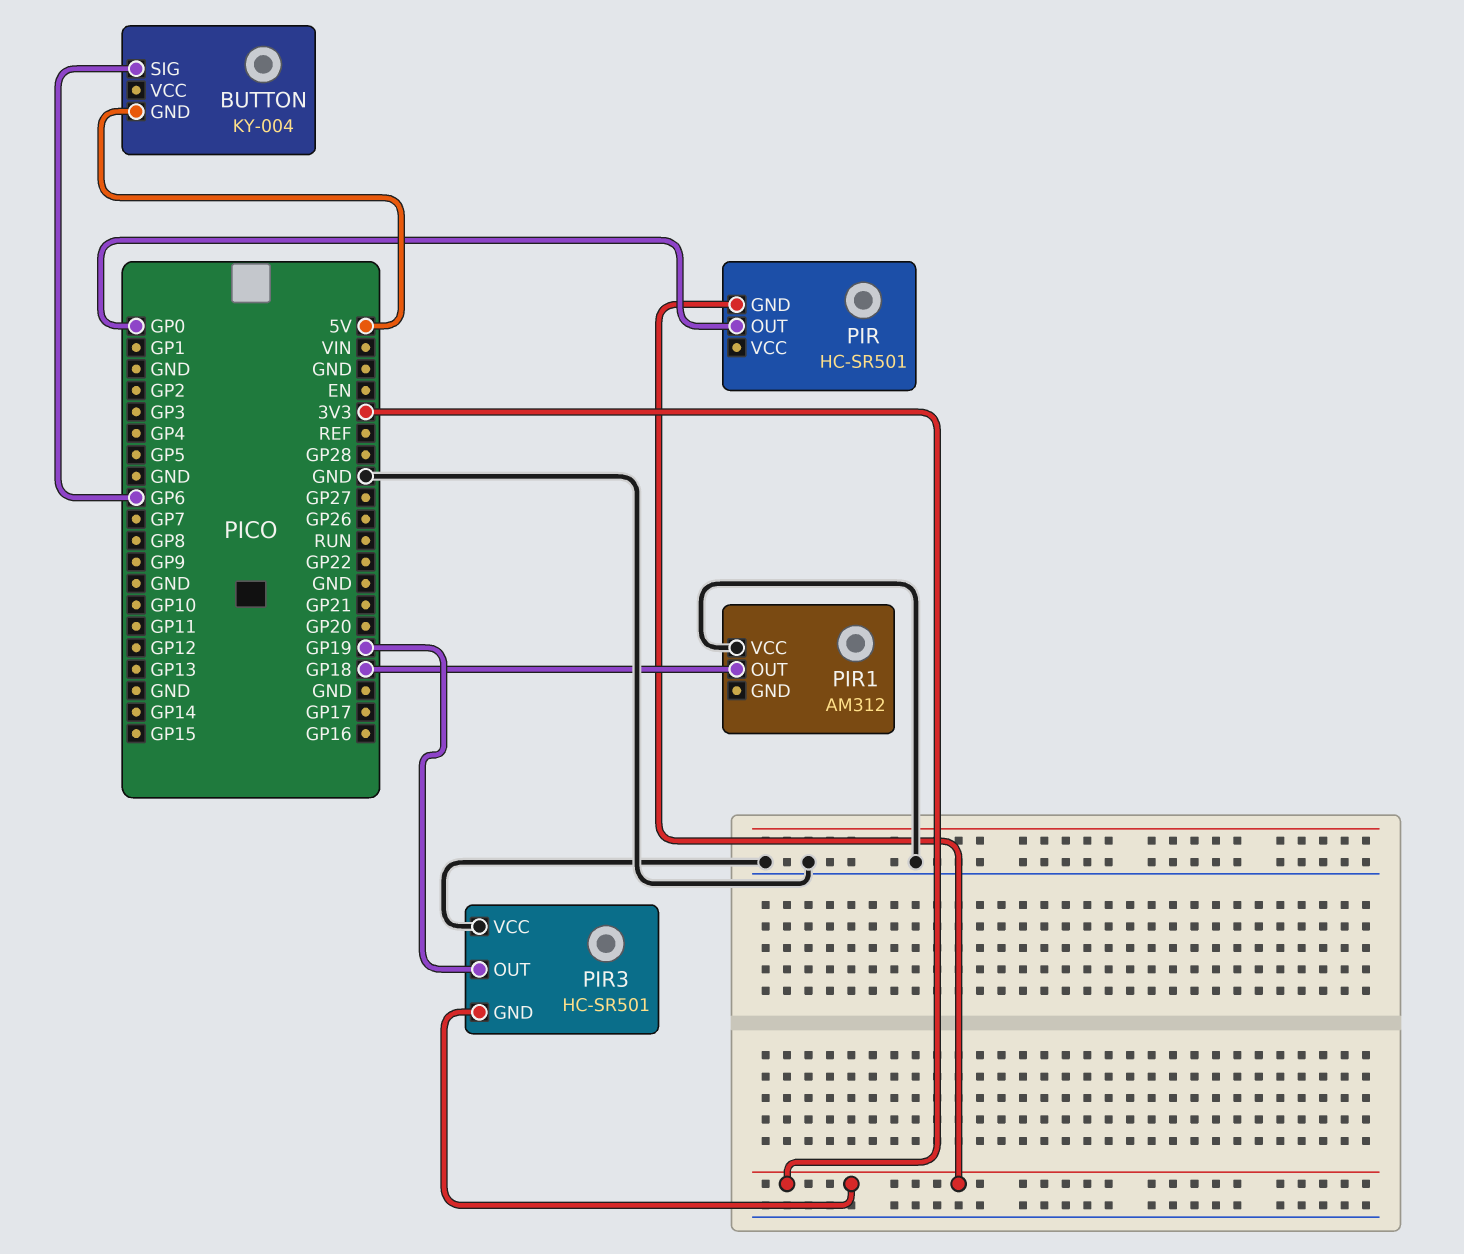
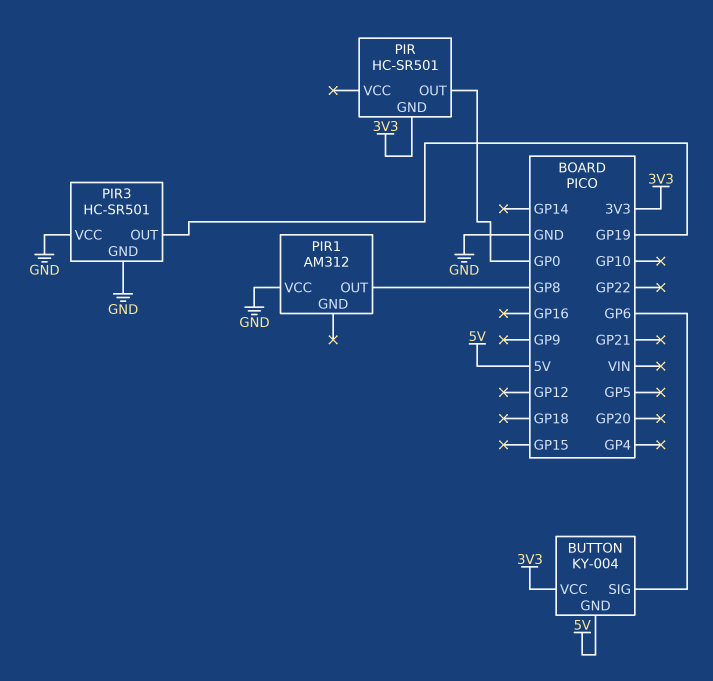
BUTTON pin VCC: none -> 3V3
PIR1 pin OUT: GP18 -> GP8
PIR3 pin GND: 3V3 -> GND

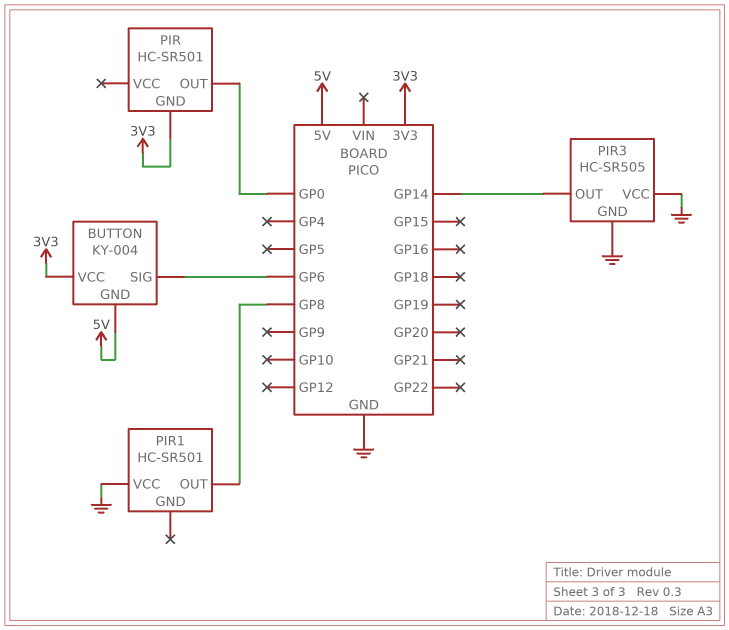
PIR1: AM312 -> HC-SR501
PIR3: HC-SR501 -> HC-SR505
PIR3 pin OUT: GP19 -> GP14

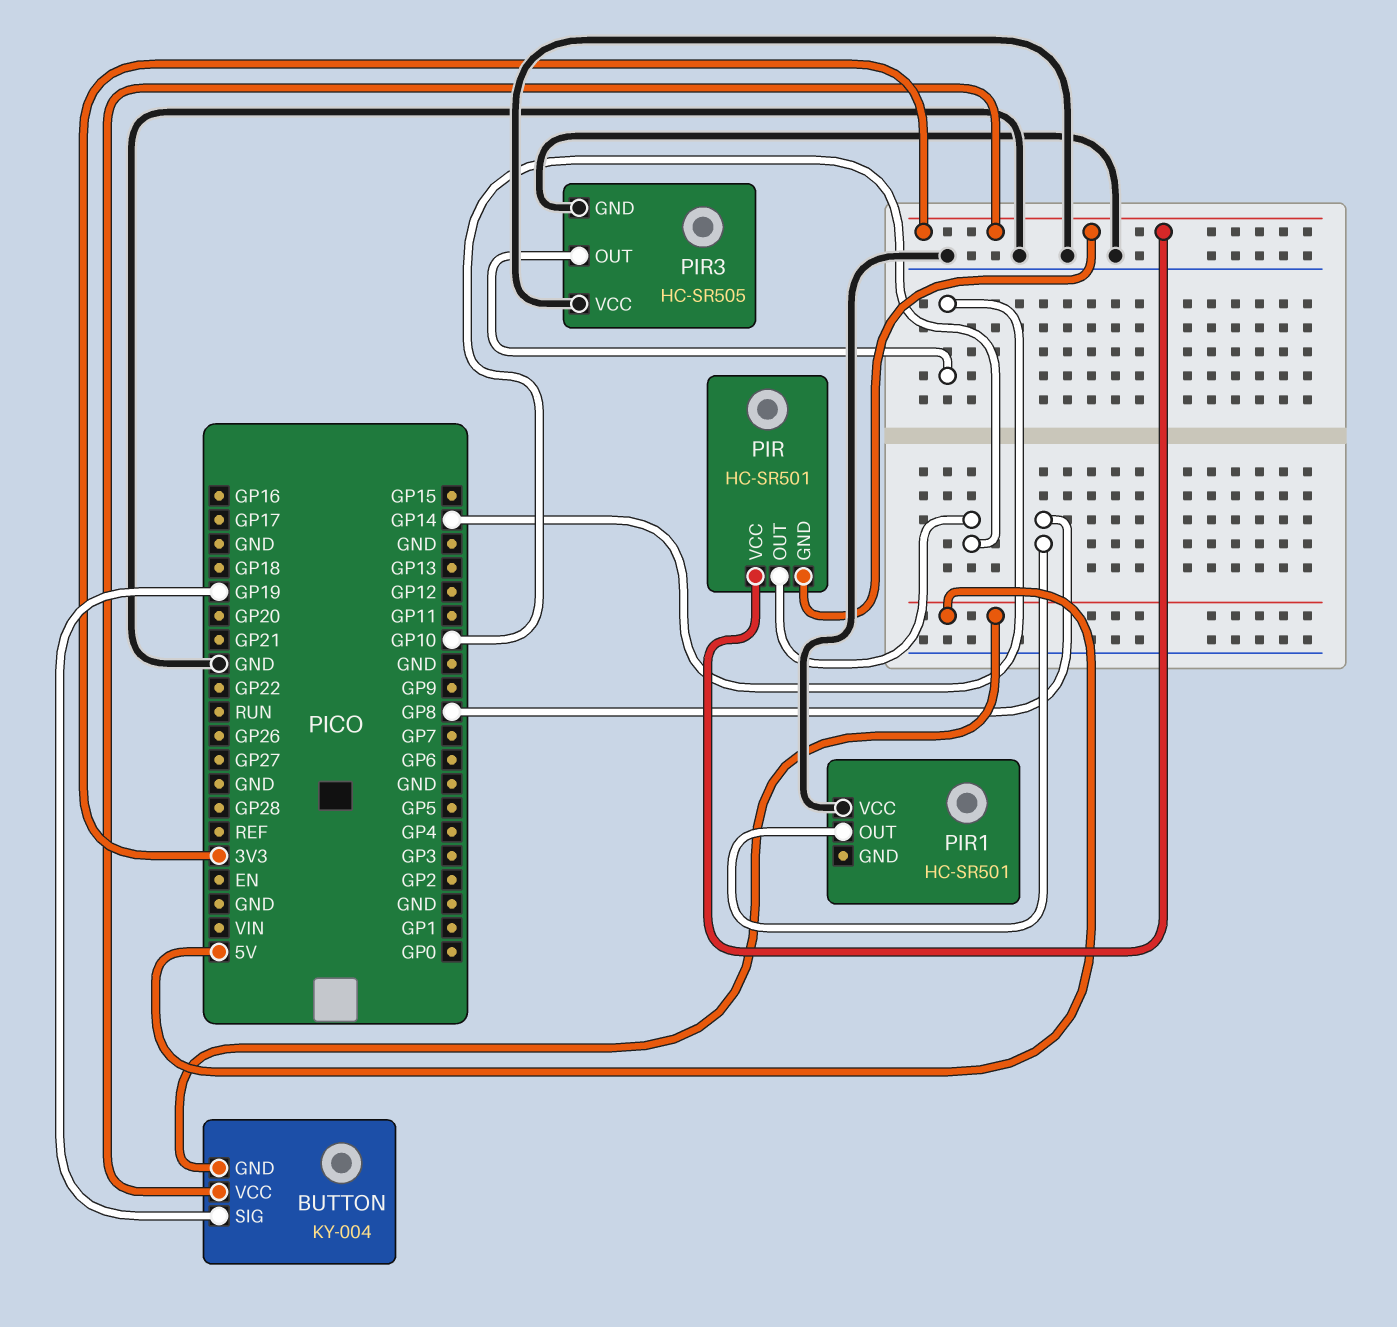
BUTTON pin SIG: GP6 -> GP19
PIR pin OUT: GP0 -> GP10
PIR pin VCC: none -> 3V3

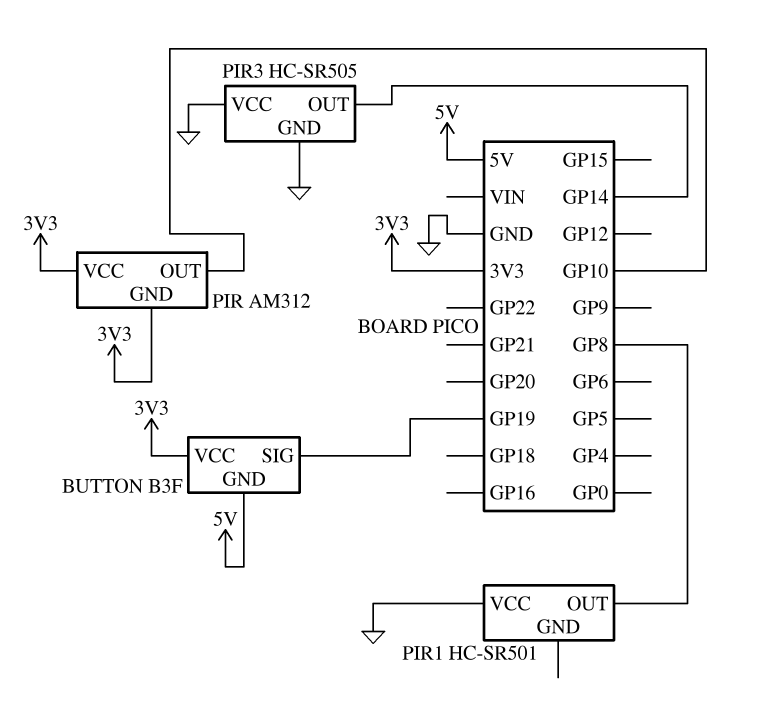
BUTTON: KY-004 -> B3F
PIR: HC-SR501 -> AM312

